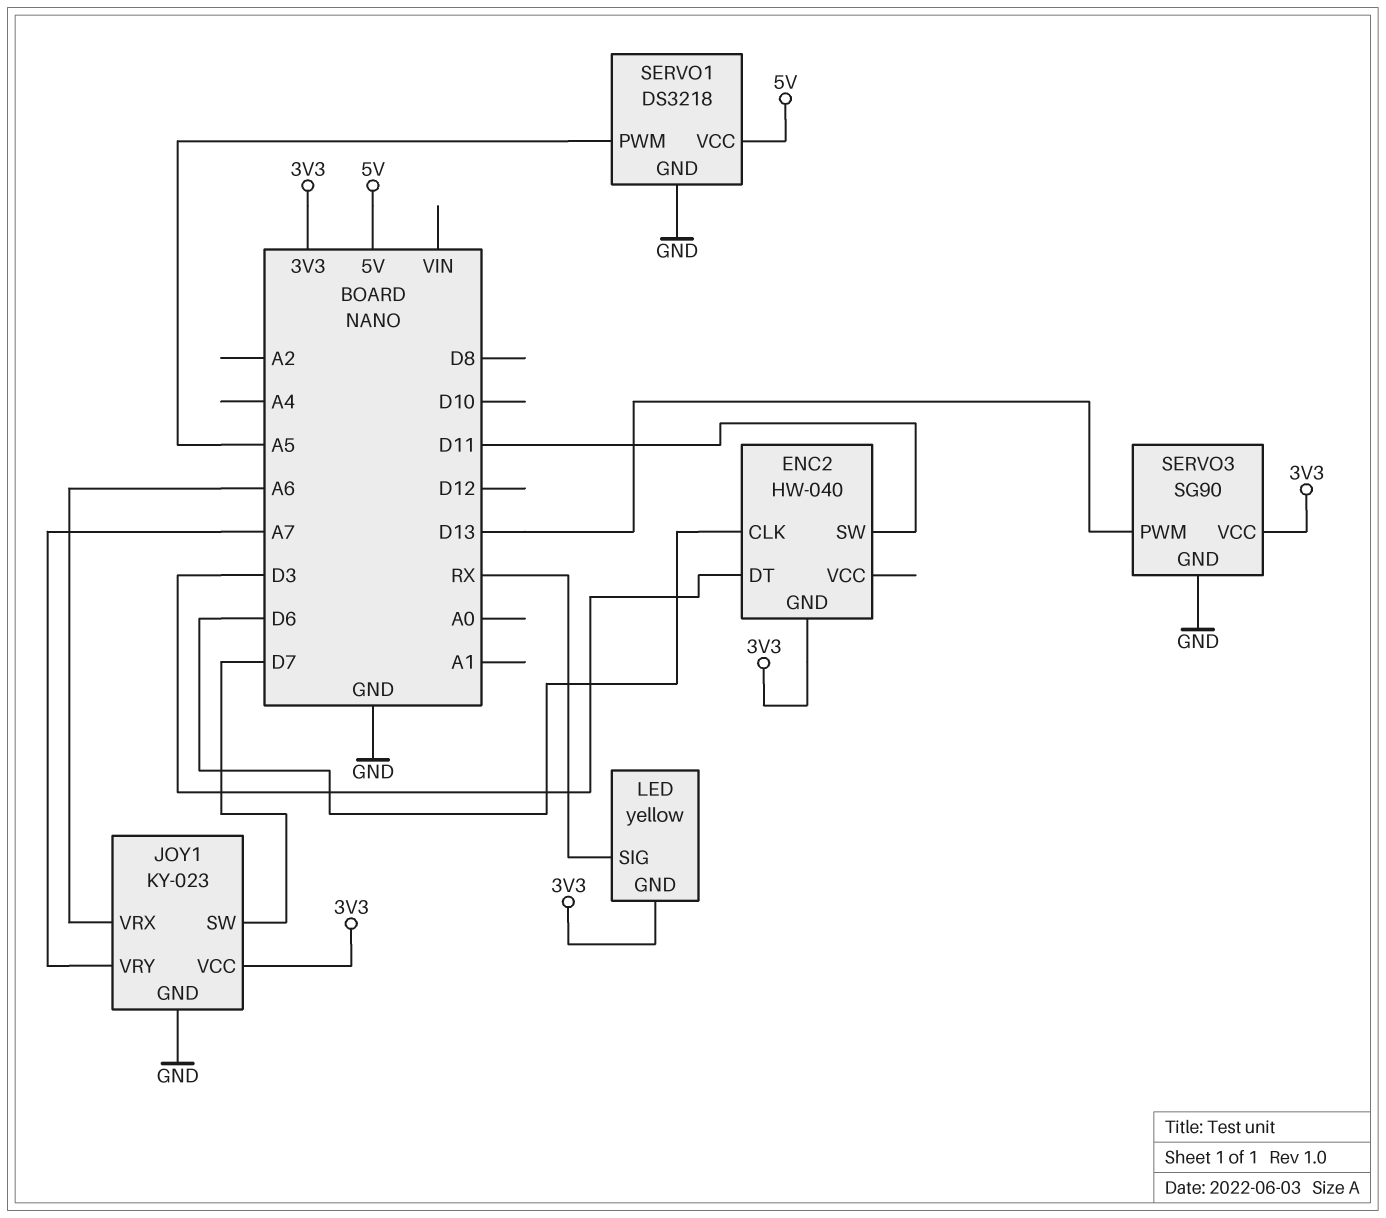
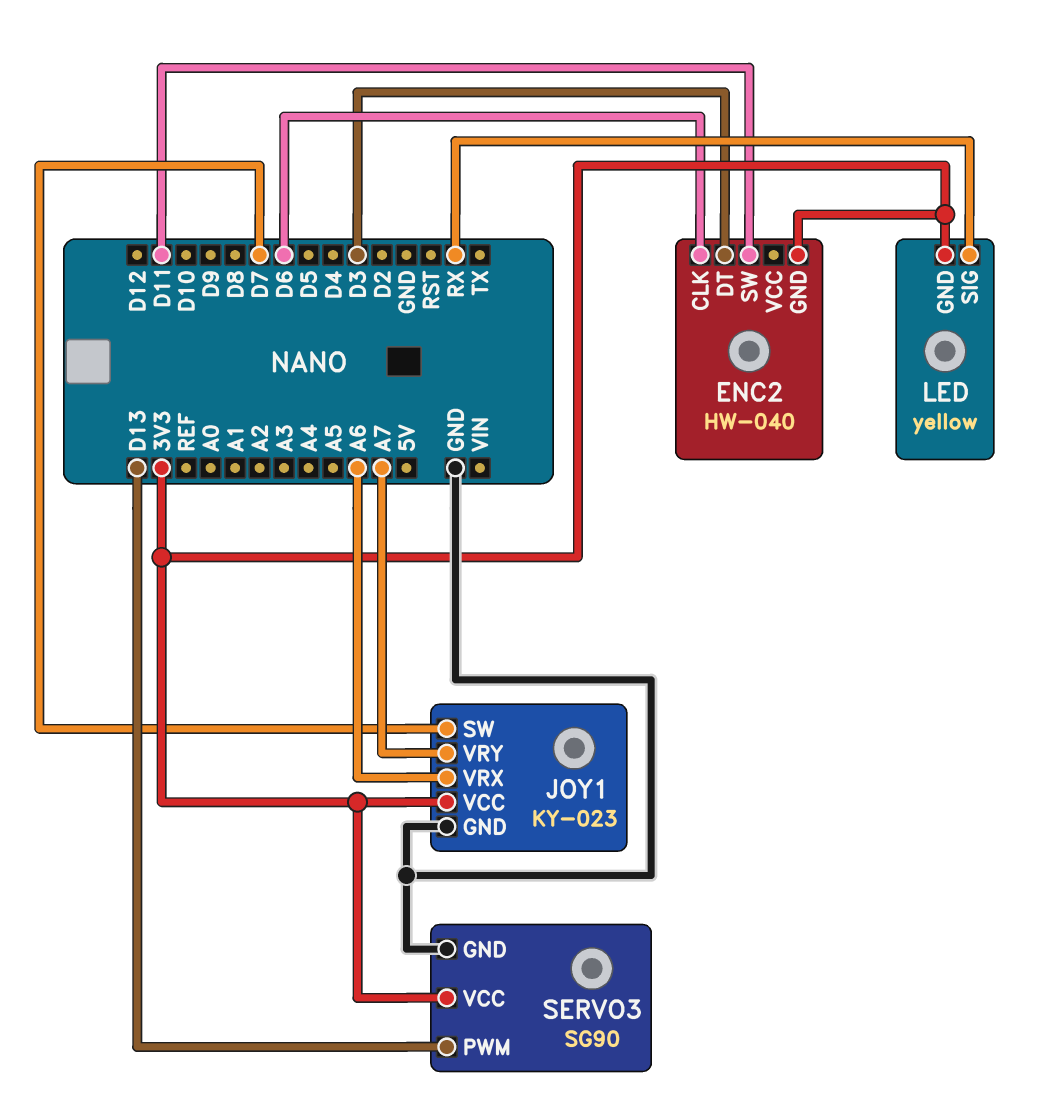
SERVO1: DS3218 -> none
SERVO1 pin GND: GND -> none
SERVO1 pin PWM: A5 -> none
SERVO1 pin VCC: 5V -> none

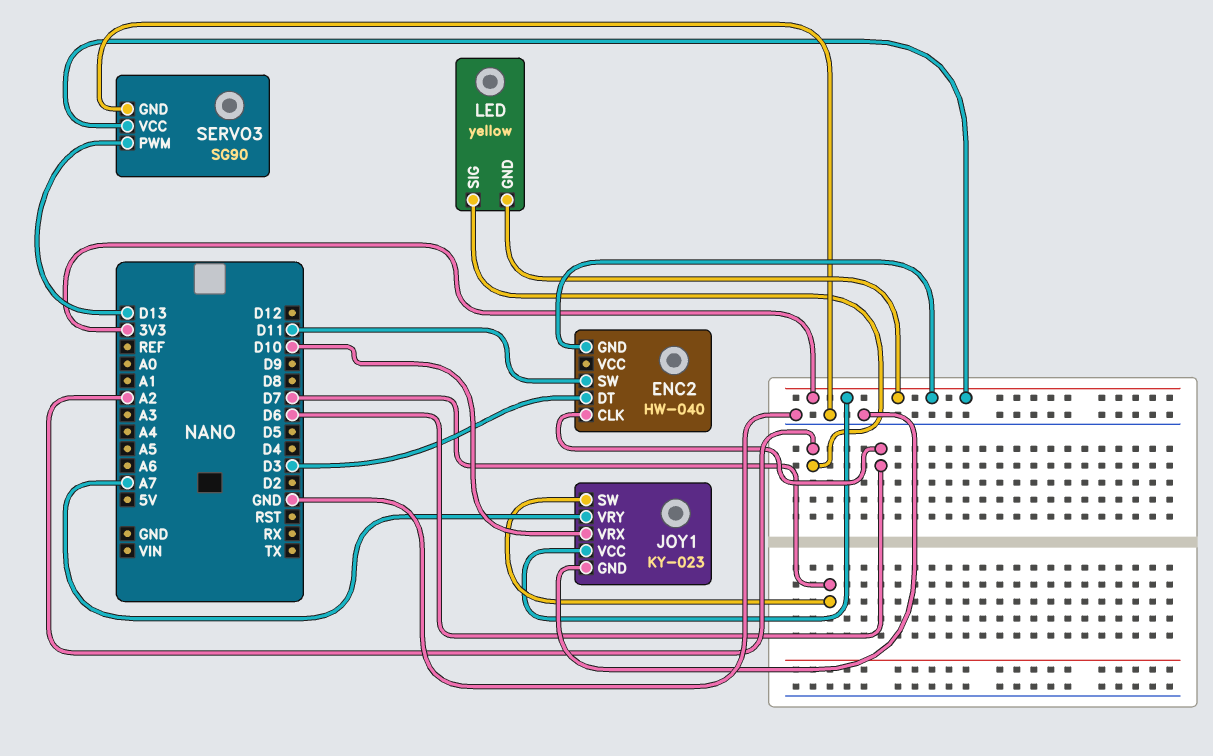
JOY1 pin VRX: A6 -> D10
LED pin SIG: RX -> A2

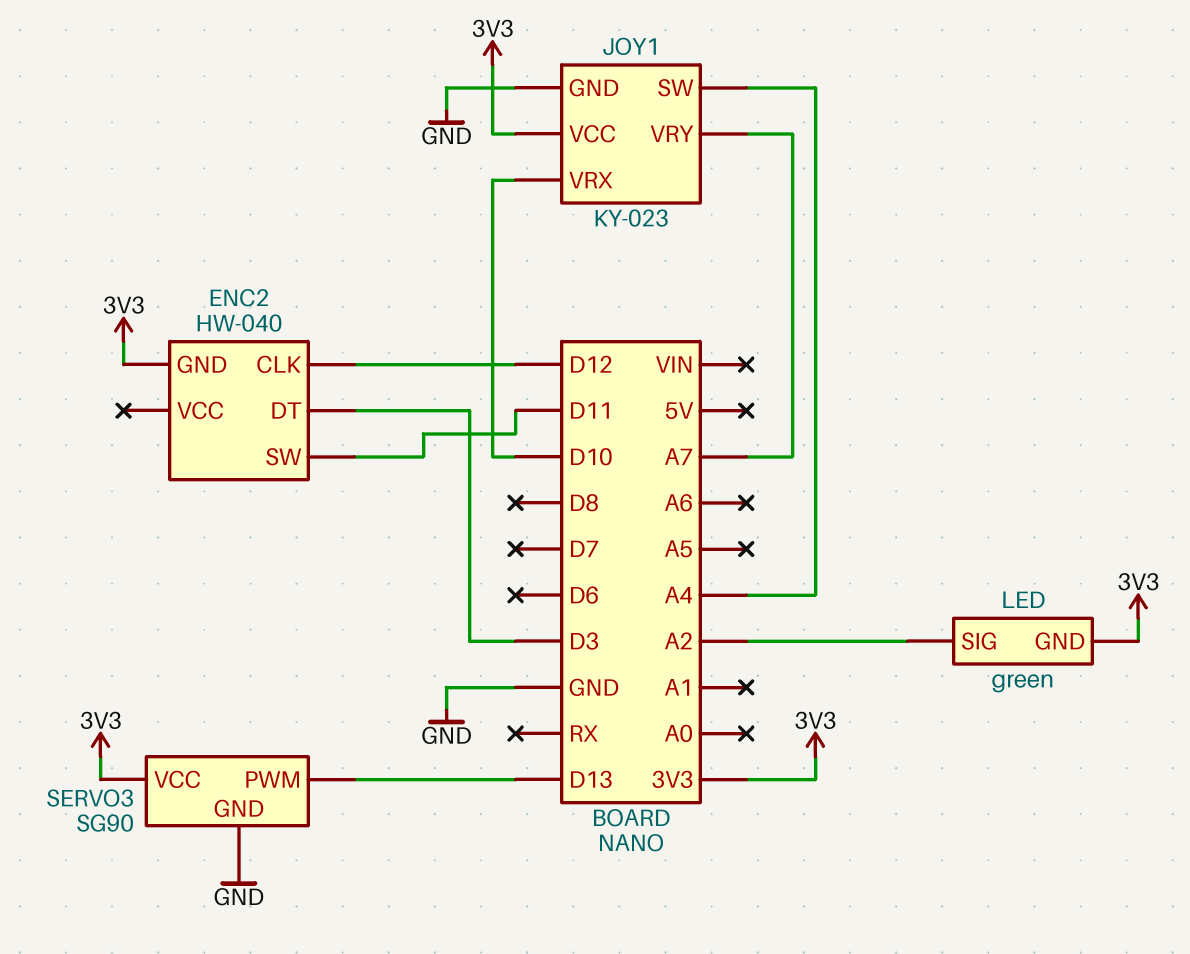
ENC2 pin CLK: D6 -> D12
JOY1 pin SW: D7 -> A4
LED: yellow -> green

